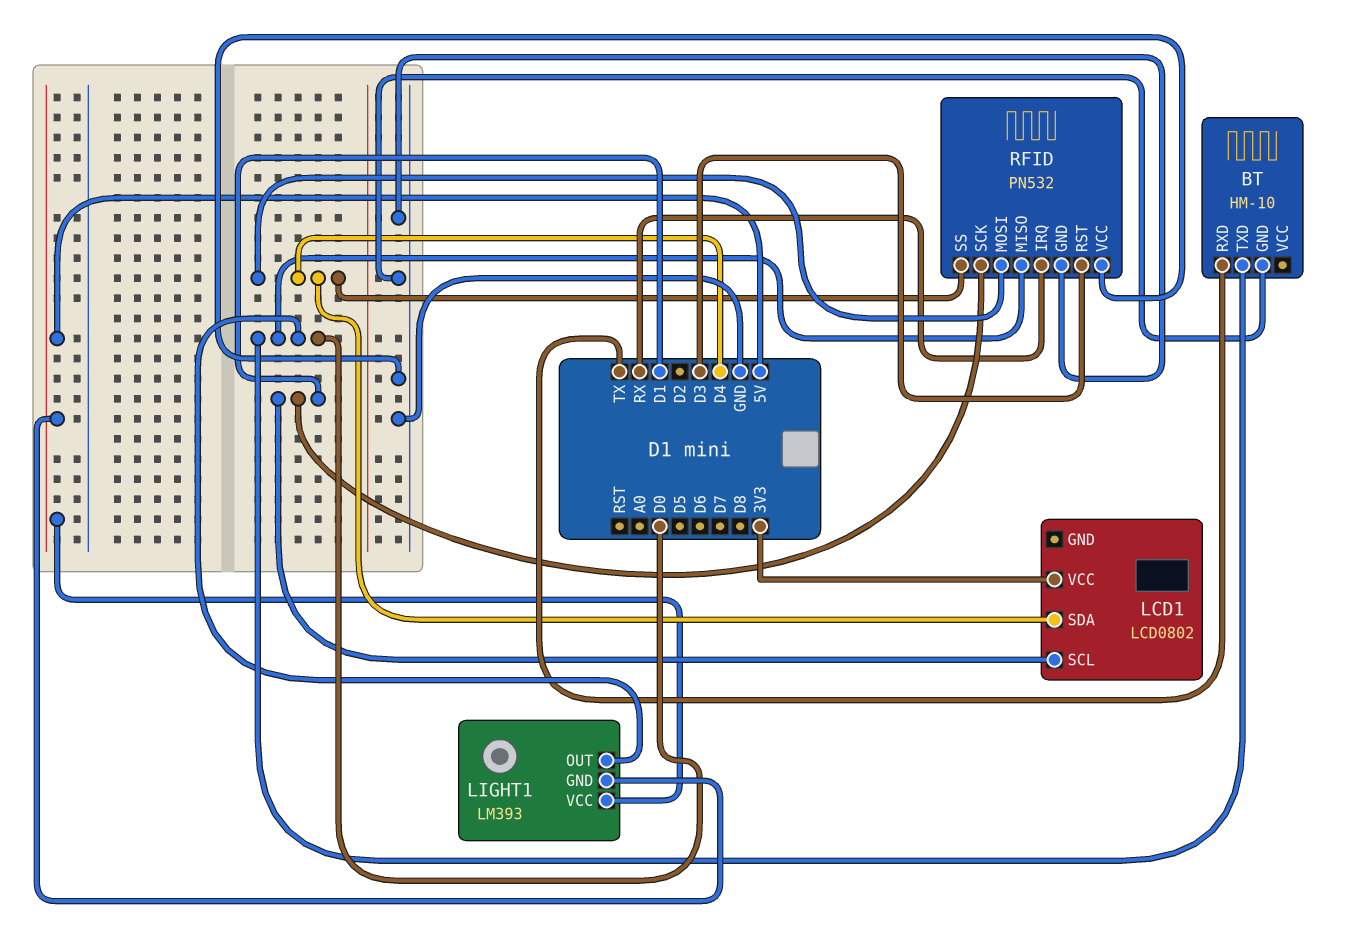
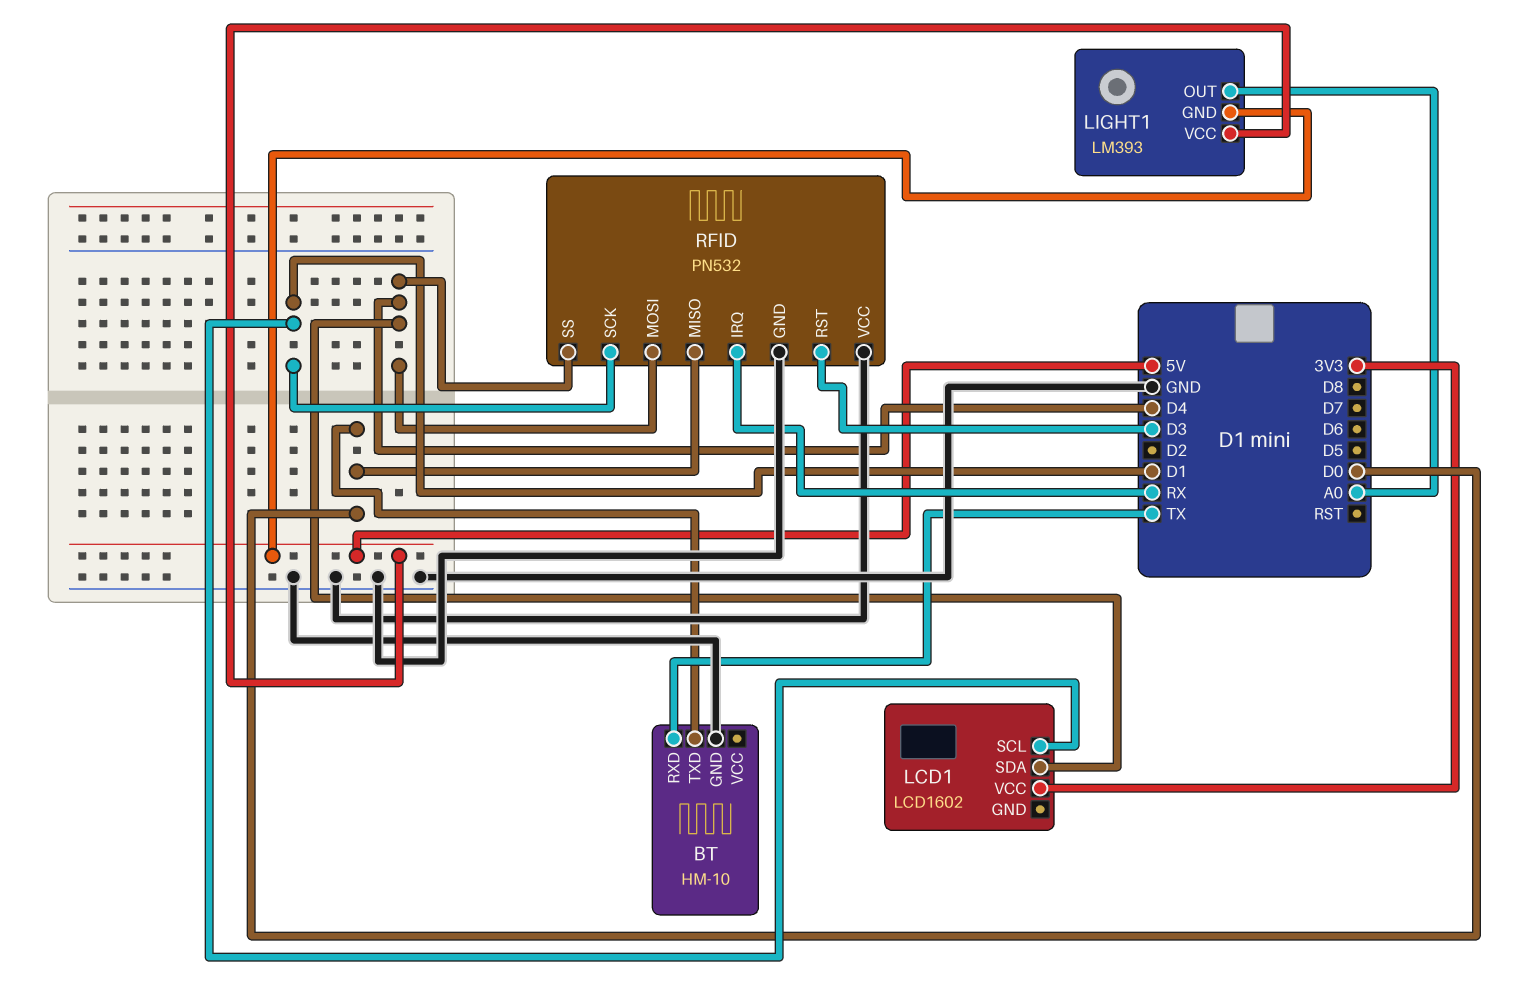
LCD1: LCD0802 -> LCD1602
LIGHT1 pin OUT: D0 -> A0

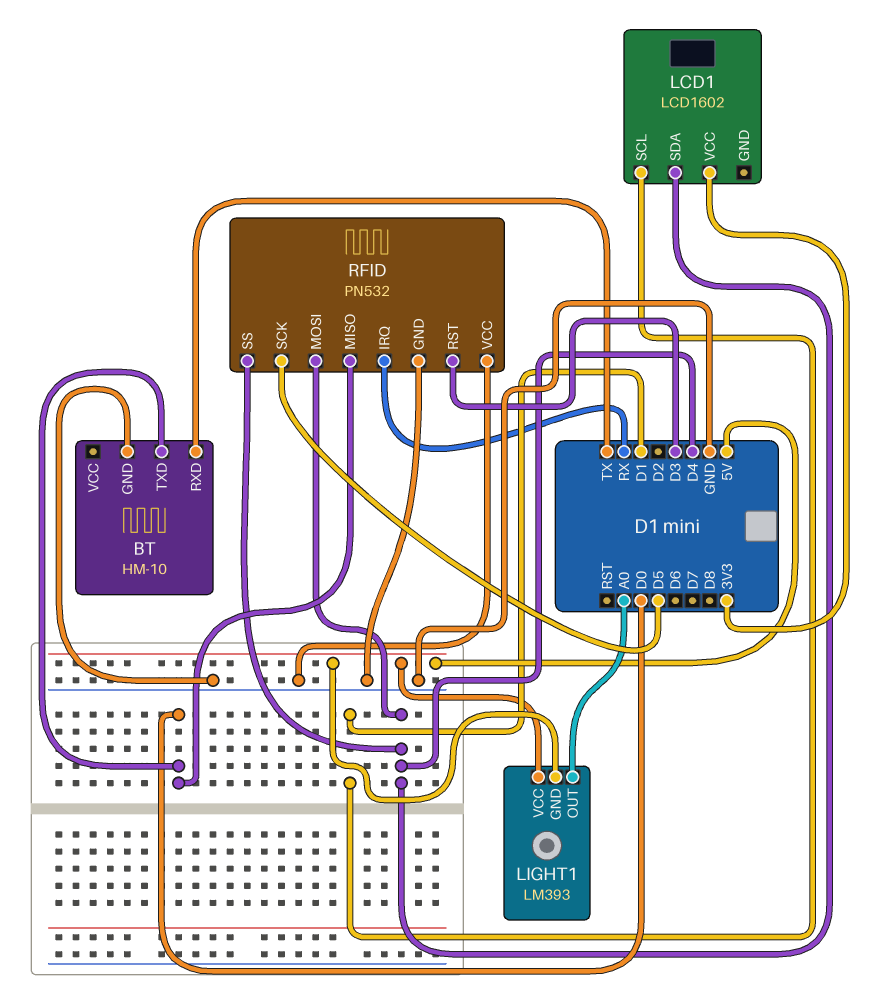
RFID pin SCK: D1 -> D5

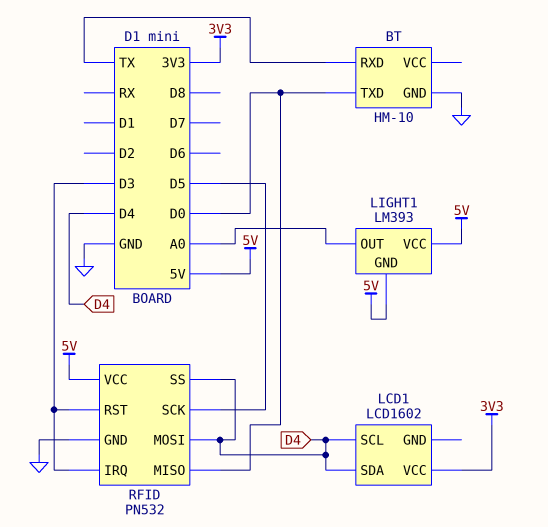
LCD1 pin SCL: D1 -> D4
RFID pin IRQ: RX -> D3
RFID pin VCC: GND -> 5V

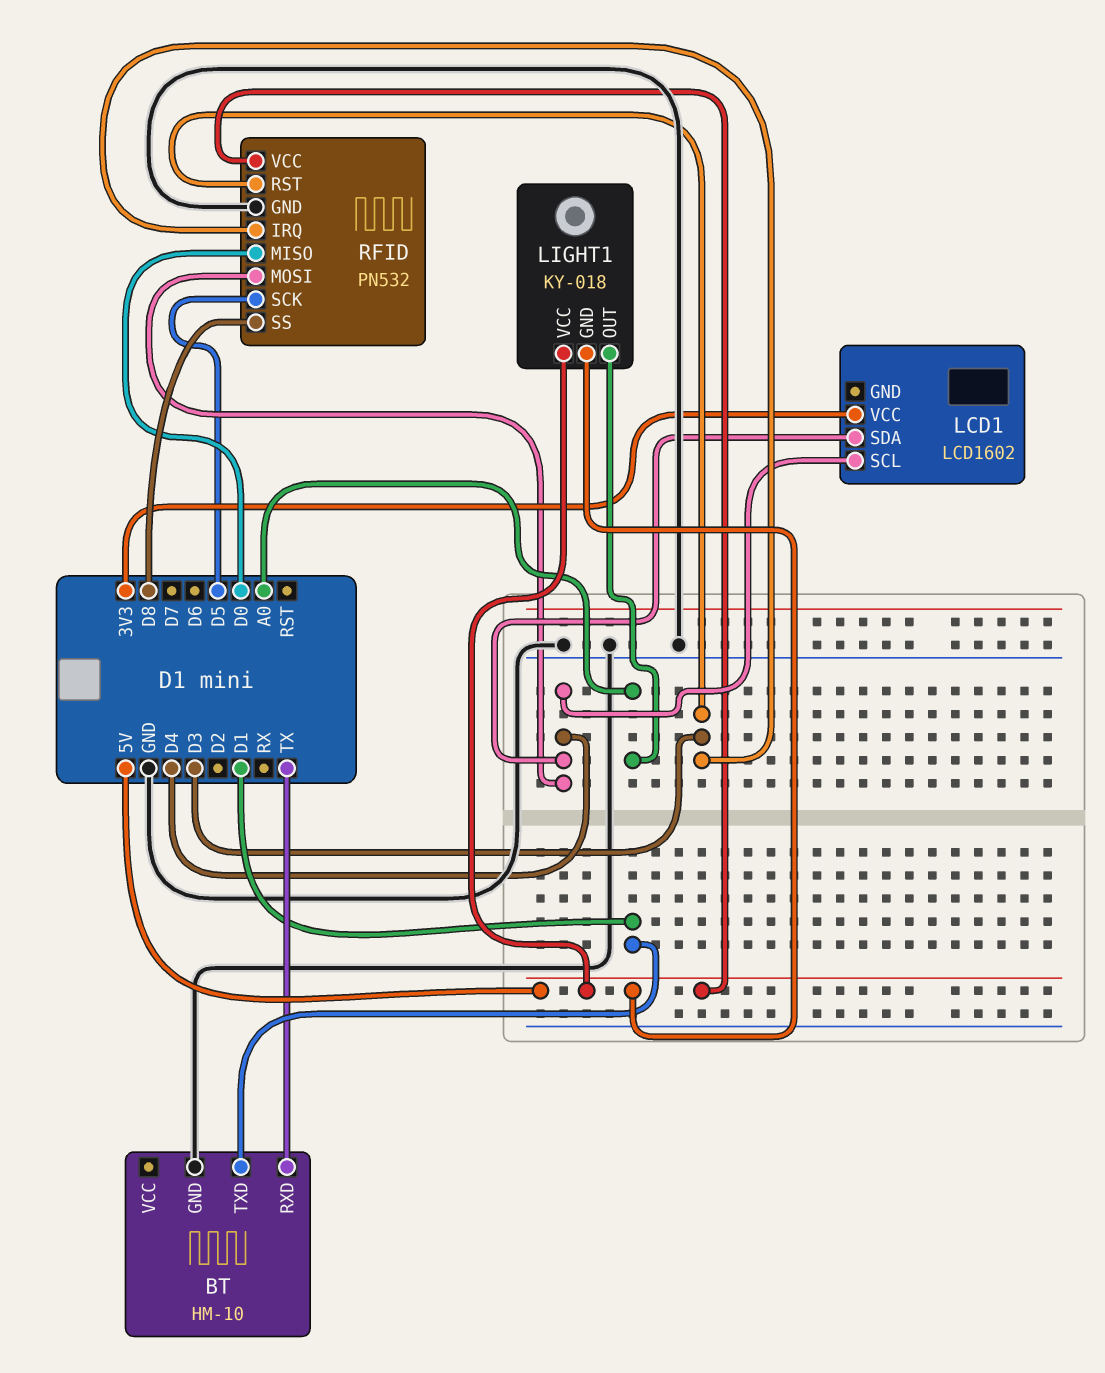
BT pin TXD: D0 -> D1
LIGHT1: LM393 -> KY-018
RFID pin SS: D4 -> D8

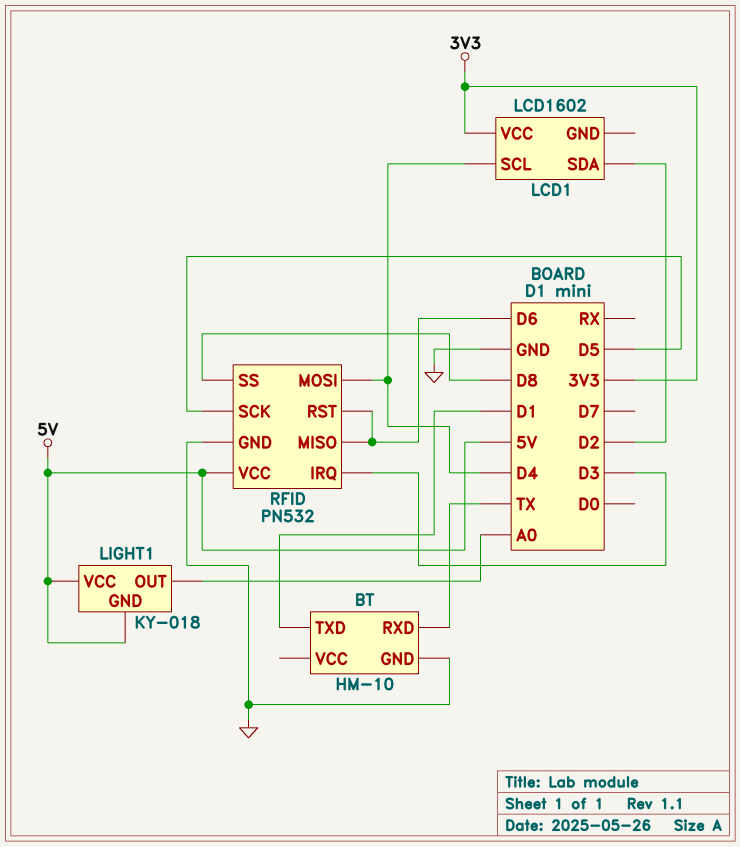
LCD1 pin SDA: D4 -> D2
RFID pin MISO: D0 -> D6
RFID pin RST: D3 -> D6

